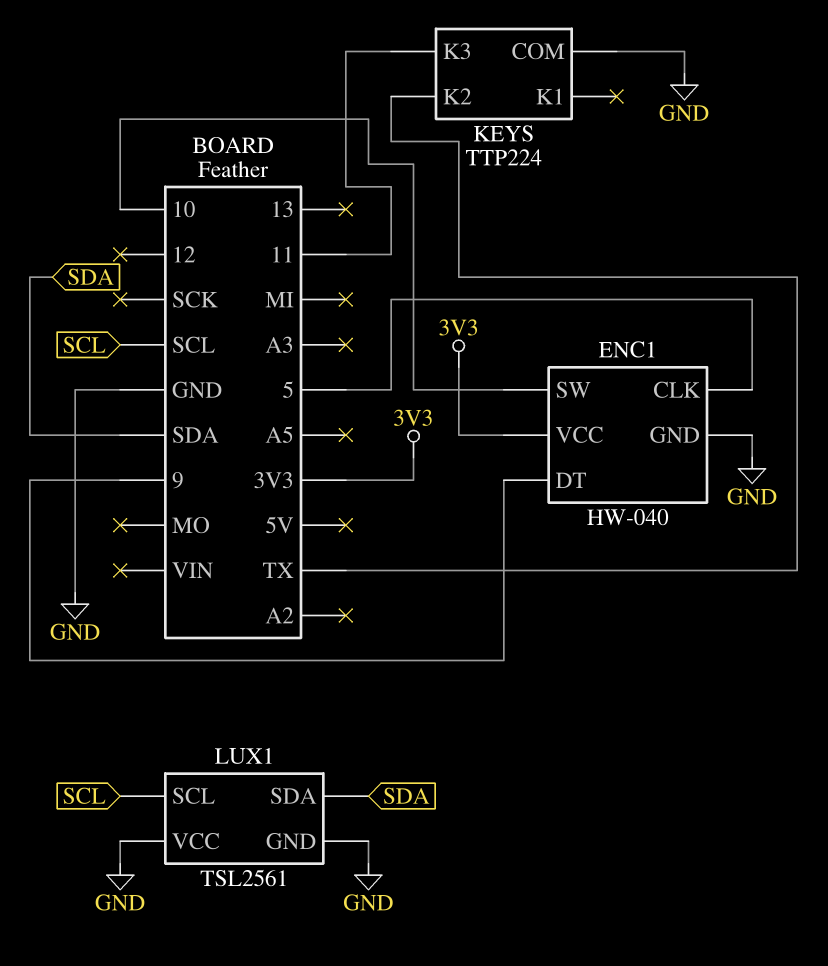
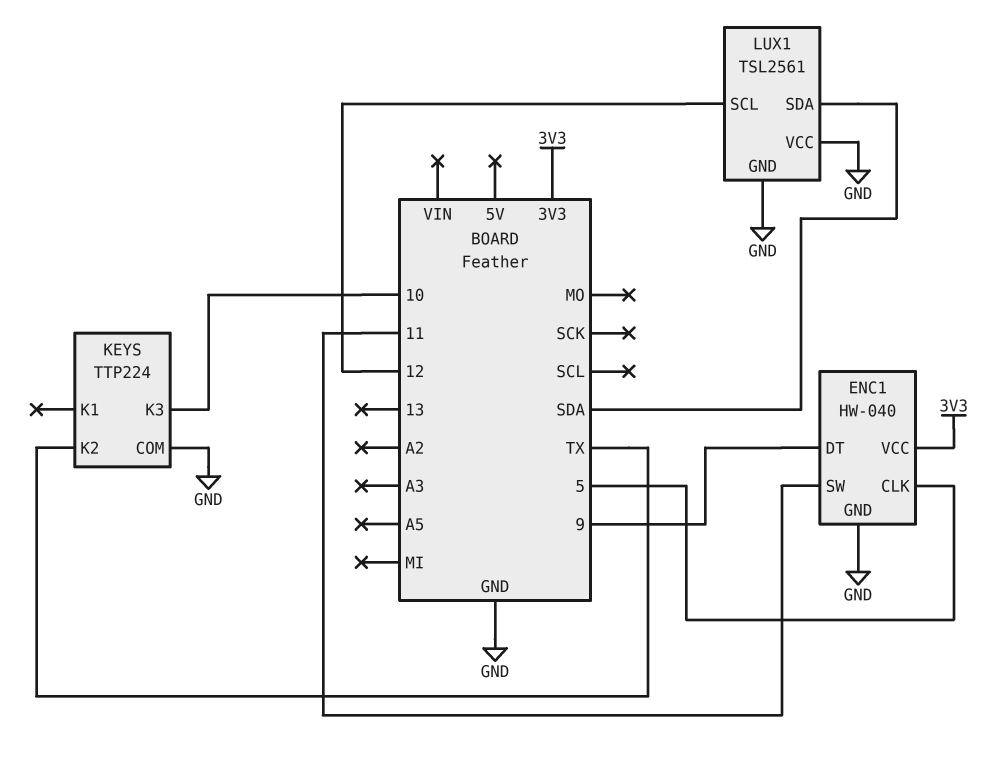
ENC1 pin SW: 10 -> 11
KEYS pin K3: 11 -> 10
LUX1 pin SCL: SCL -> 12

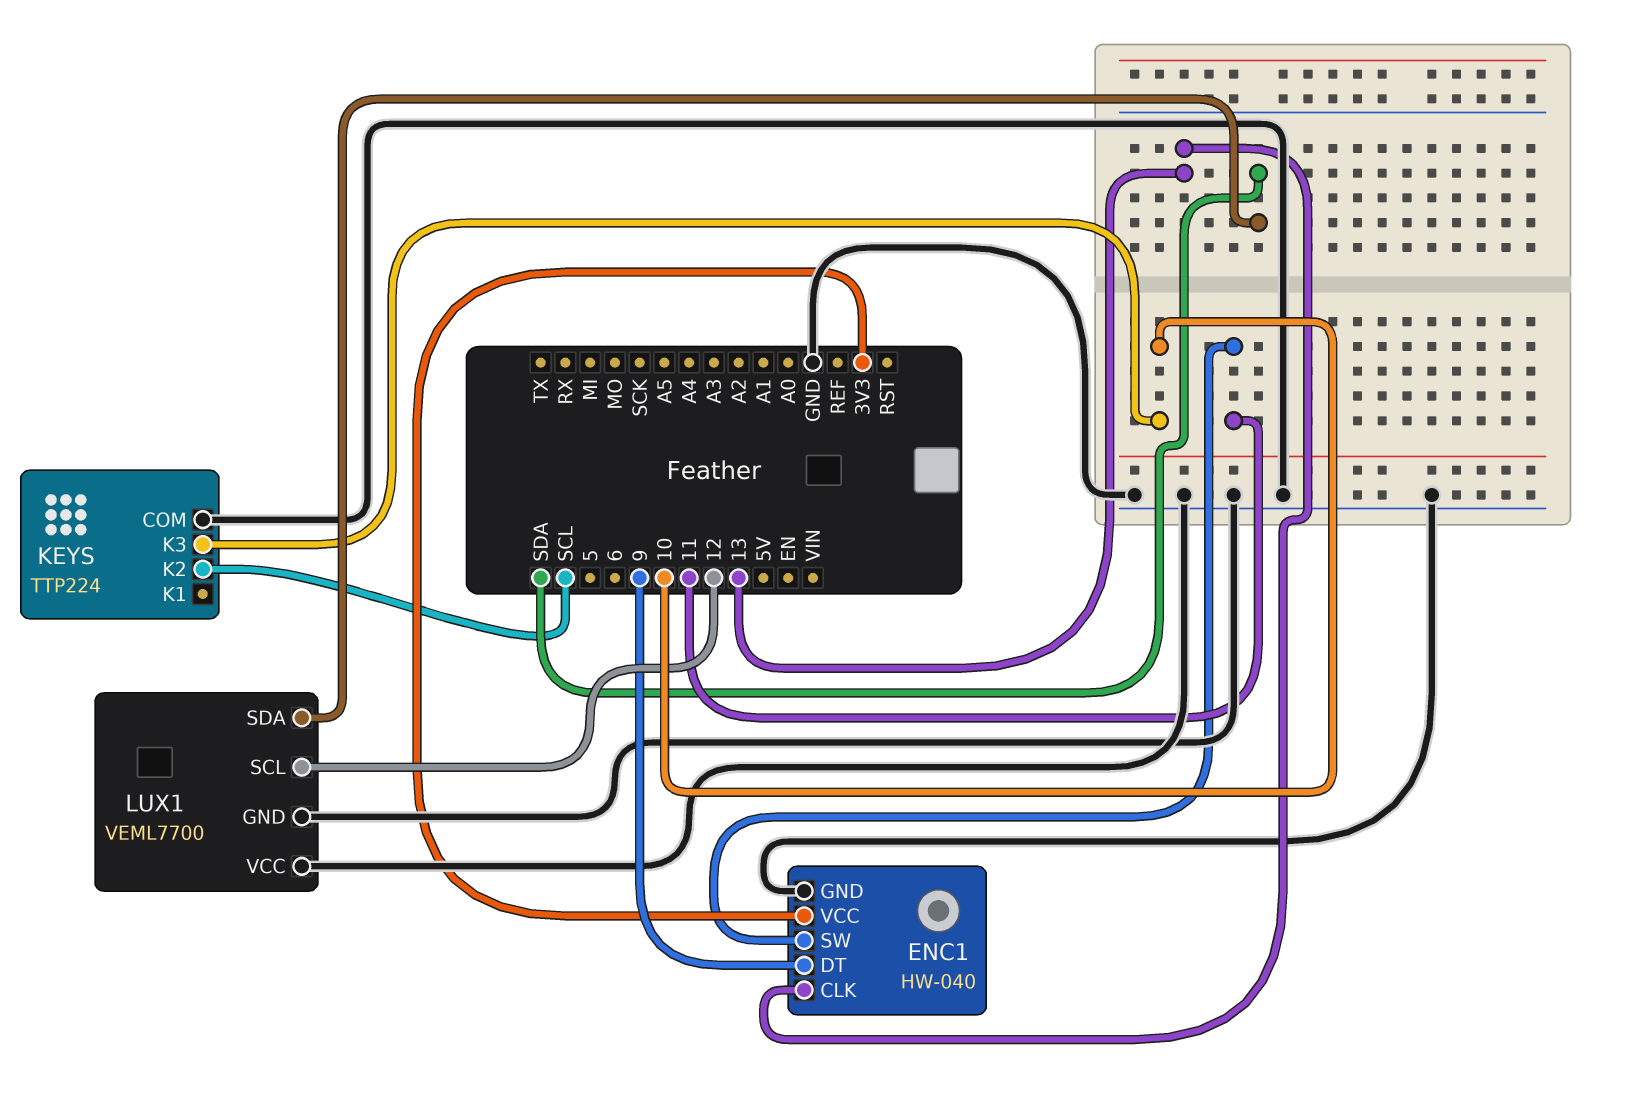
ENC1 pin CLK: 5 -> 13
KEYS pin K2: TX -> SCL
LUX1: TSL2561 -> VEML7700

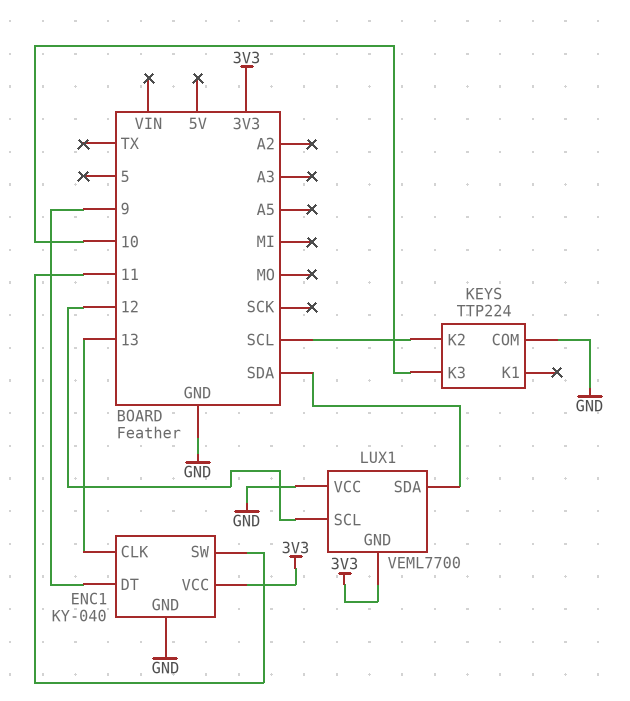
ENC1: HW-040 -> KY-040
LUX1 pin GND: GND -> 3V3

